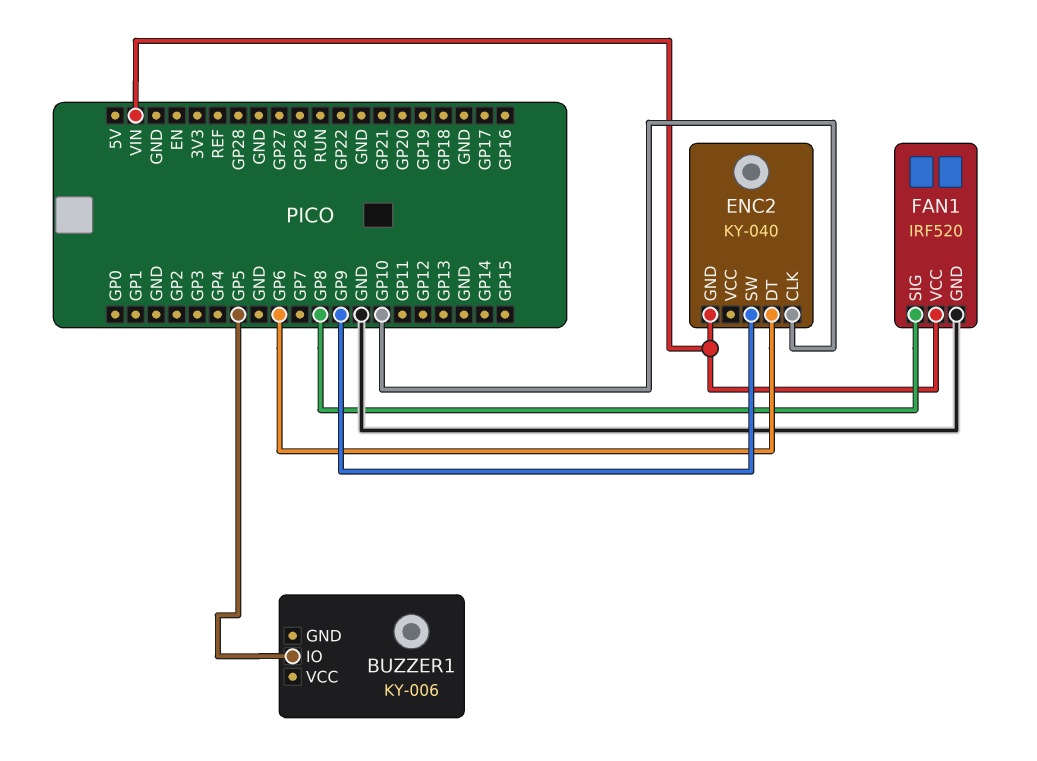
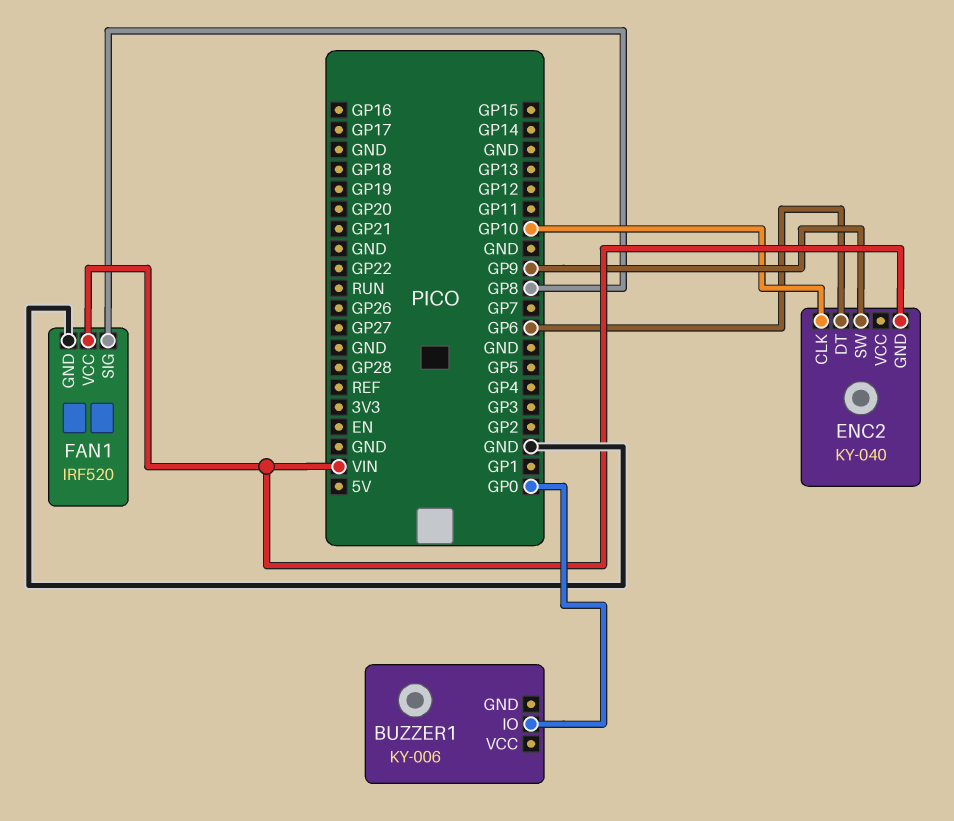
BUZZER1 pin IO: GP5 -> GP0

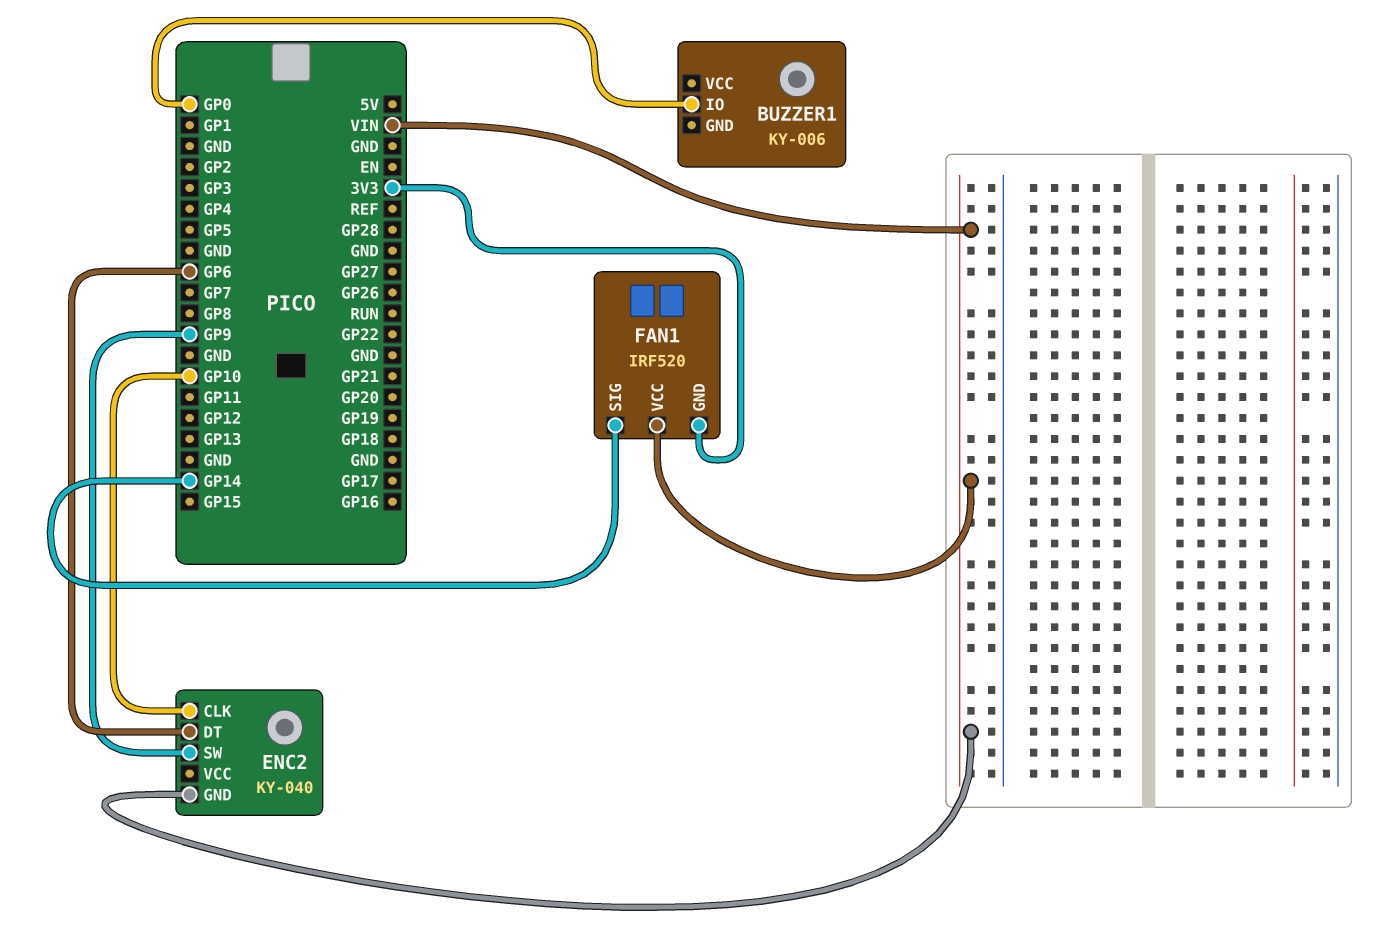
FAN1 pin GND: GND -> 3V3
FAN1 pin SIG: GP8 -> GP14

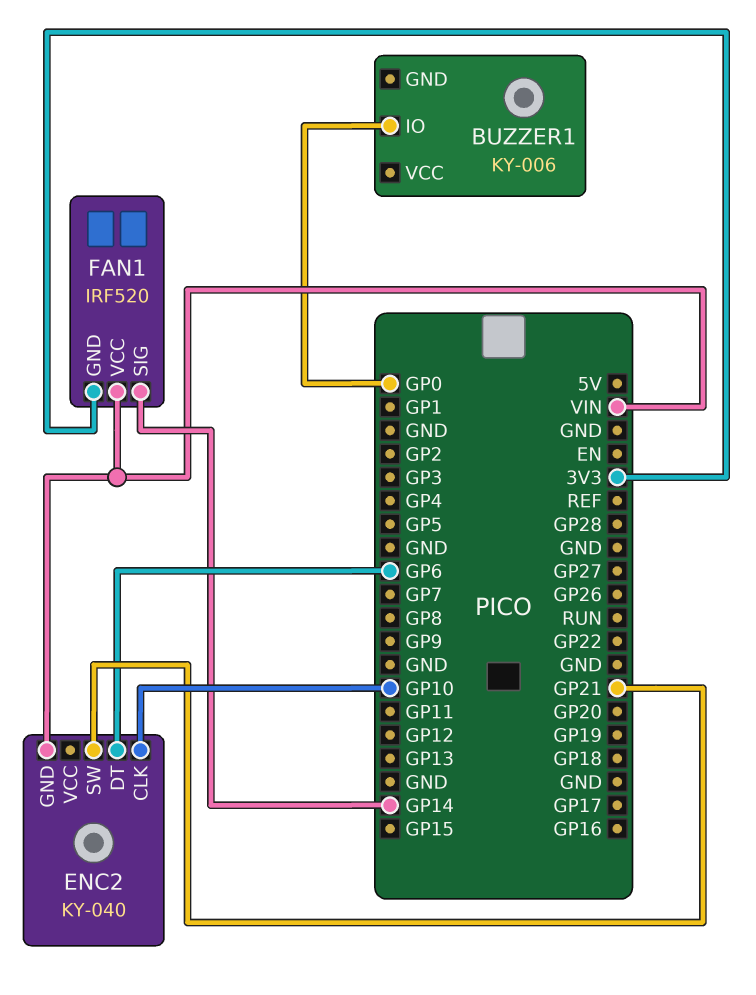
ENC2 pin SW: GP9 -> GP21

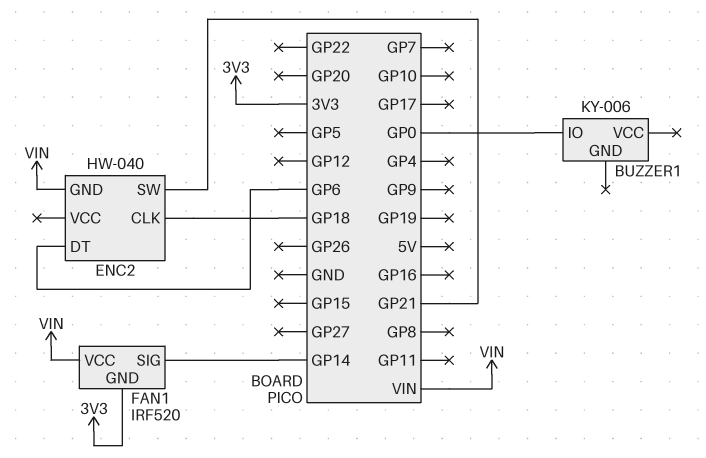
ENC2: KY-040 -> HW-040
ENC2 pin CLK: GP10 -> GP18

